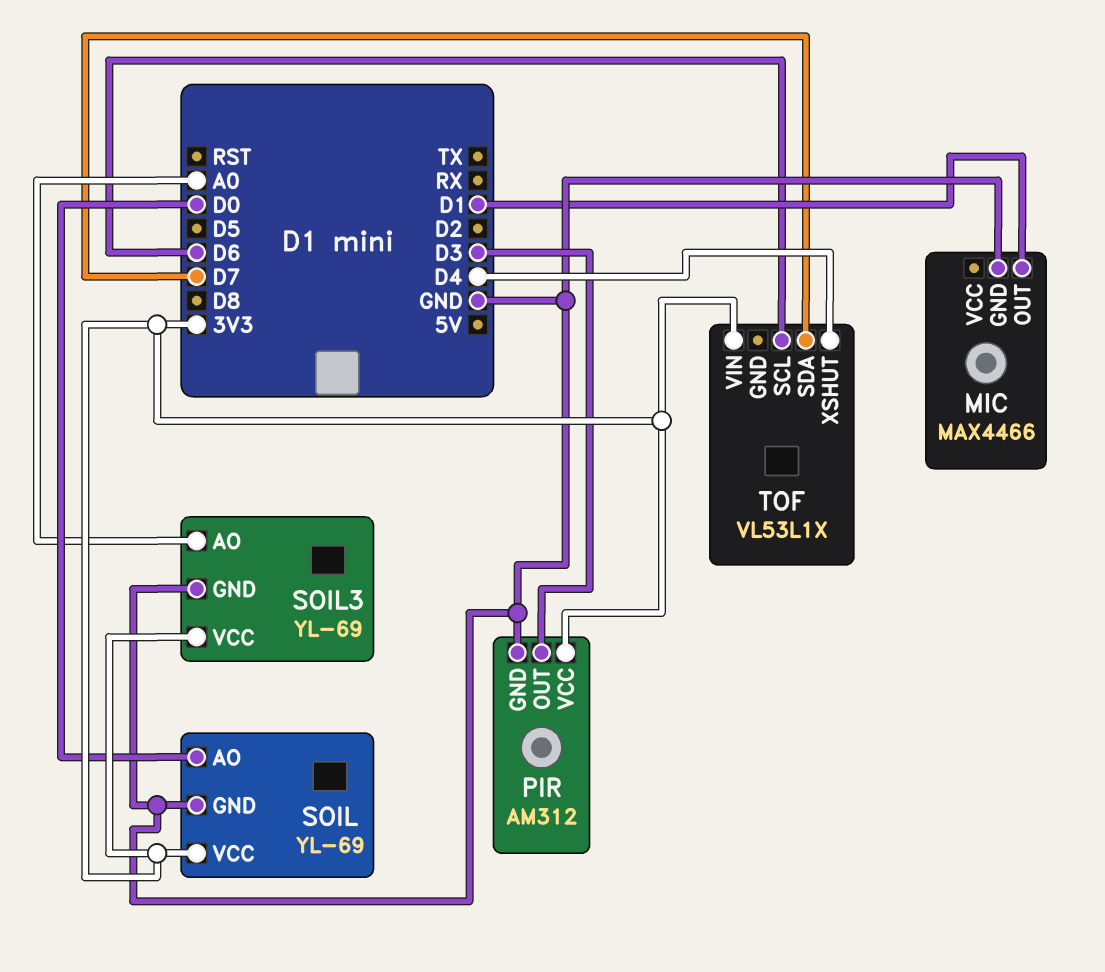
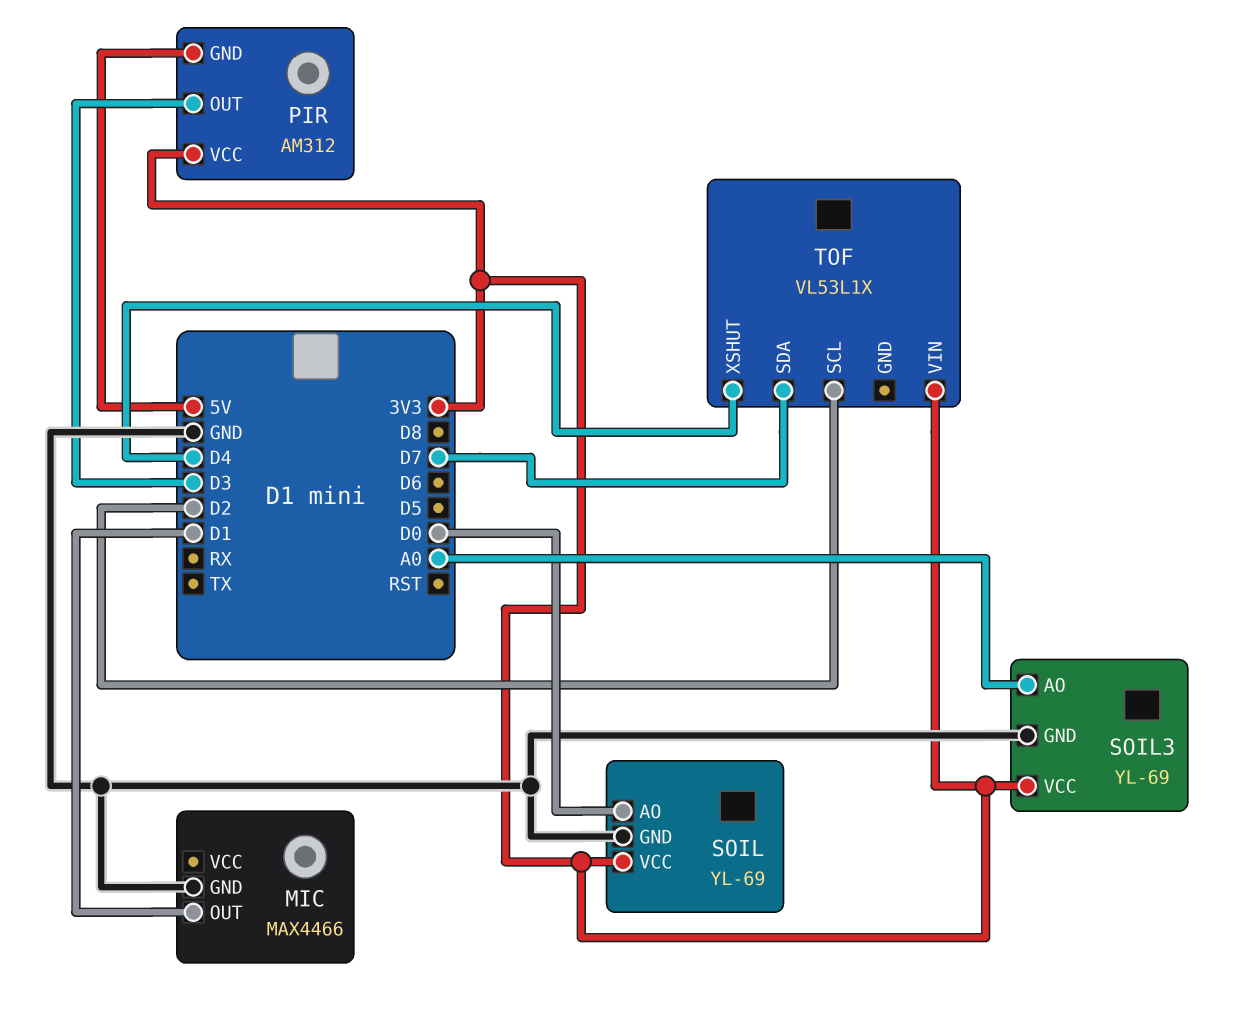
PIR pin GND: GND -> 5V
TOF pin SCL: D6 -> D2

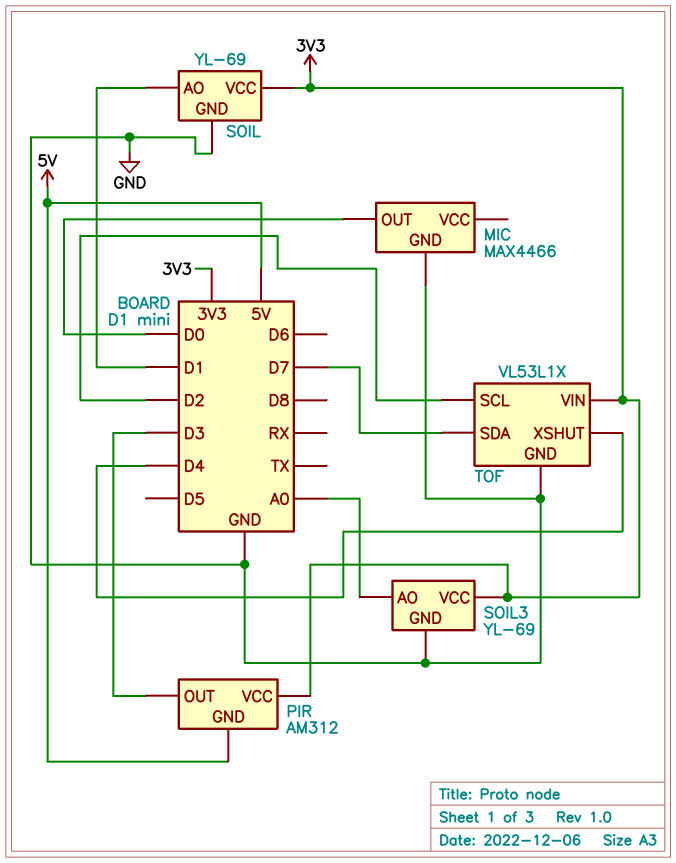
MIC pin OUT: D1 -> D0
SOIL pin AO: D0 -> D1
TOF pin GND: none -> GND

